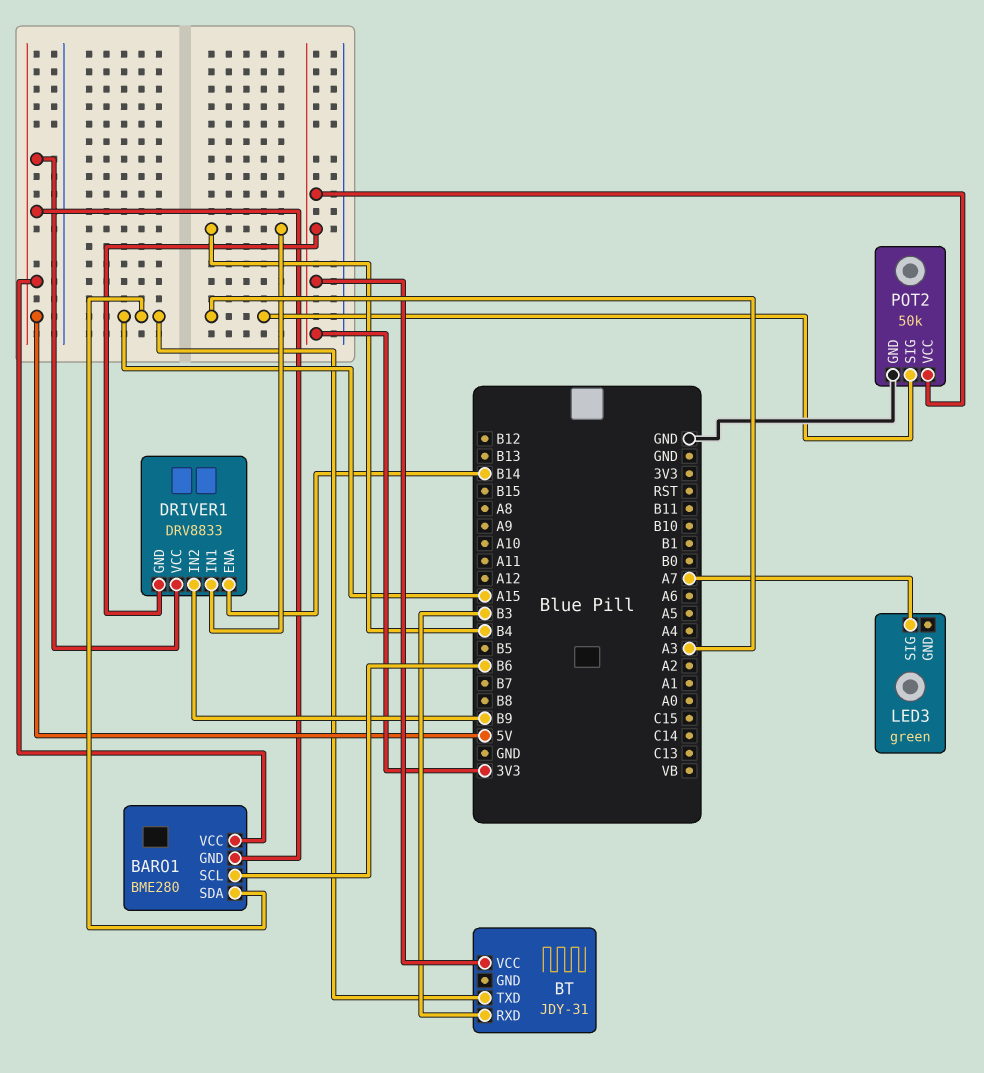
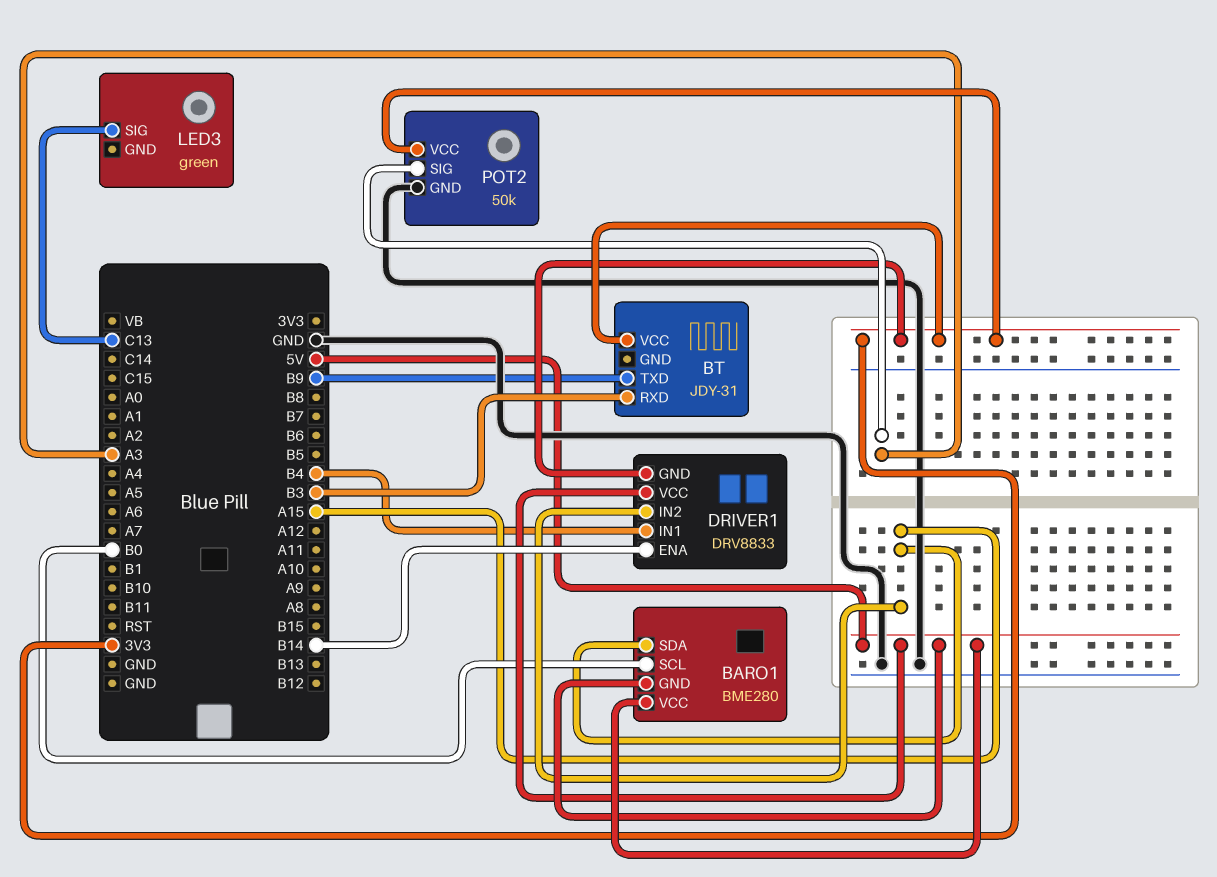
BARO1 pin SCL: B6 -> B0
BT pin TXD: A15 -> B9
DRIVER1 pin IN2: B9 -> A15
LED3 pin SIG: A7 -> C13

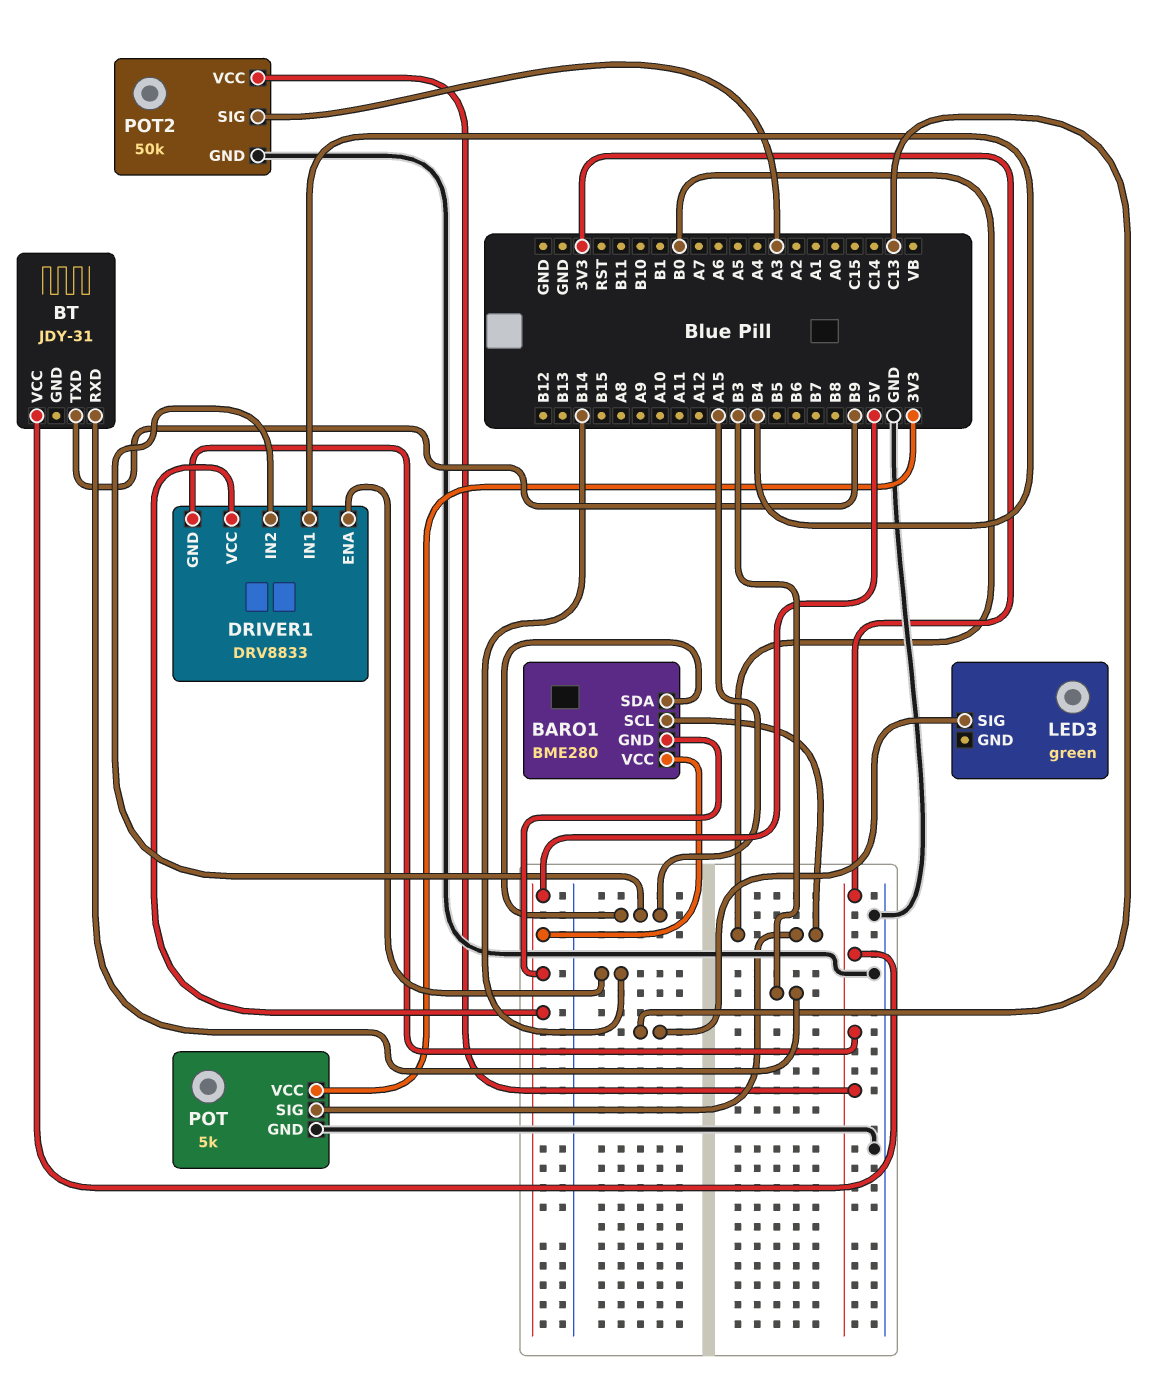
POT: none -> 5k
POT pin GND: none -> GND
POT pin SIG: none -> B0
POT pin VCC: none -> 3V3

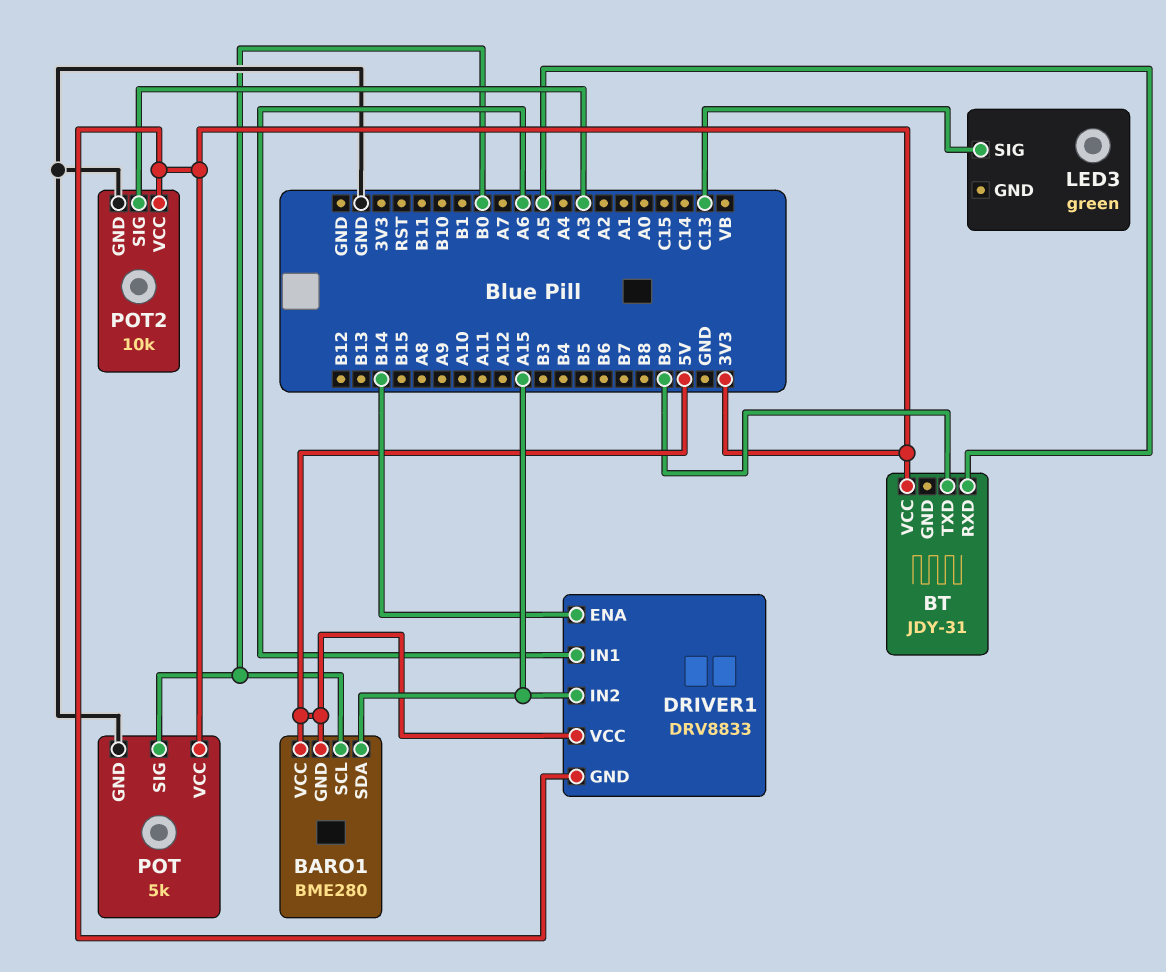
BT pin RXD: B3 -> A5
DRIVER1 pin IN1: B4 -> A6
POT2: 50k -> 10k

